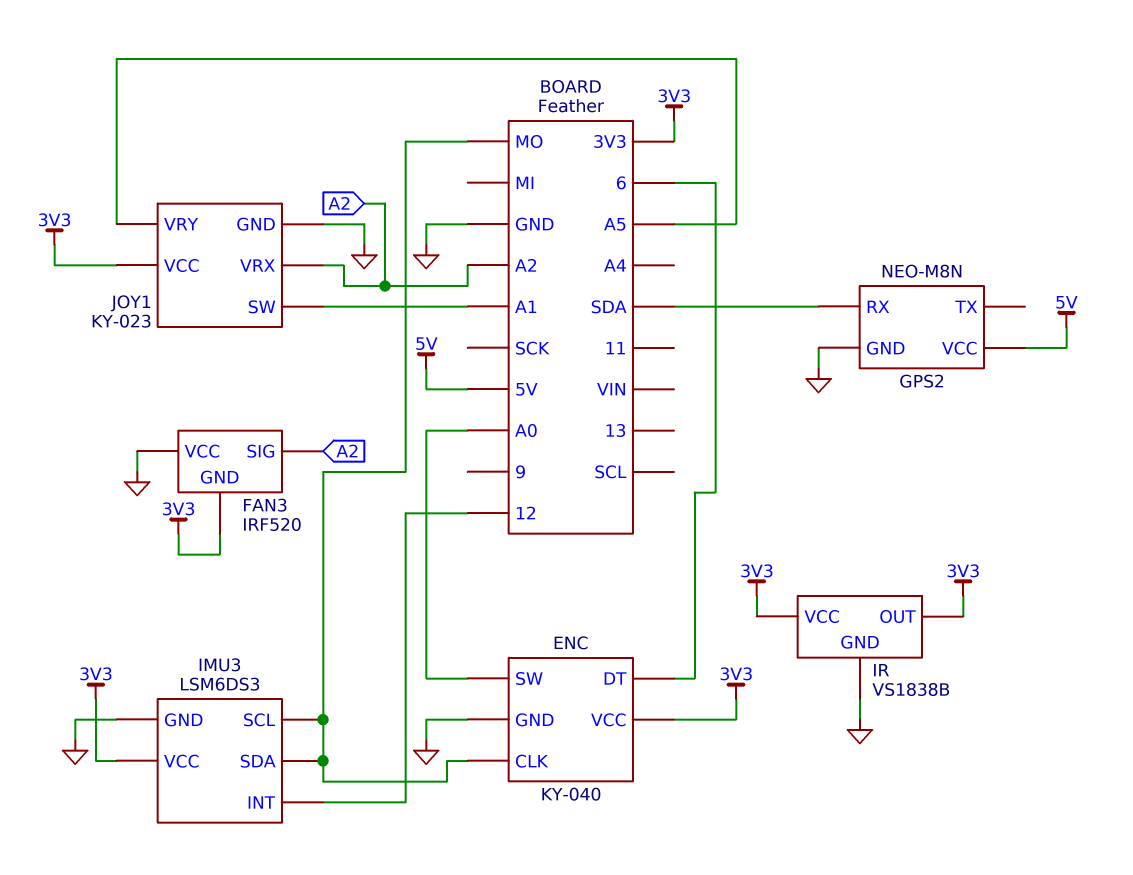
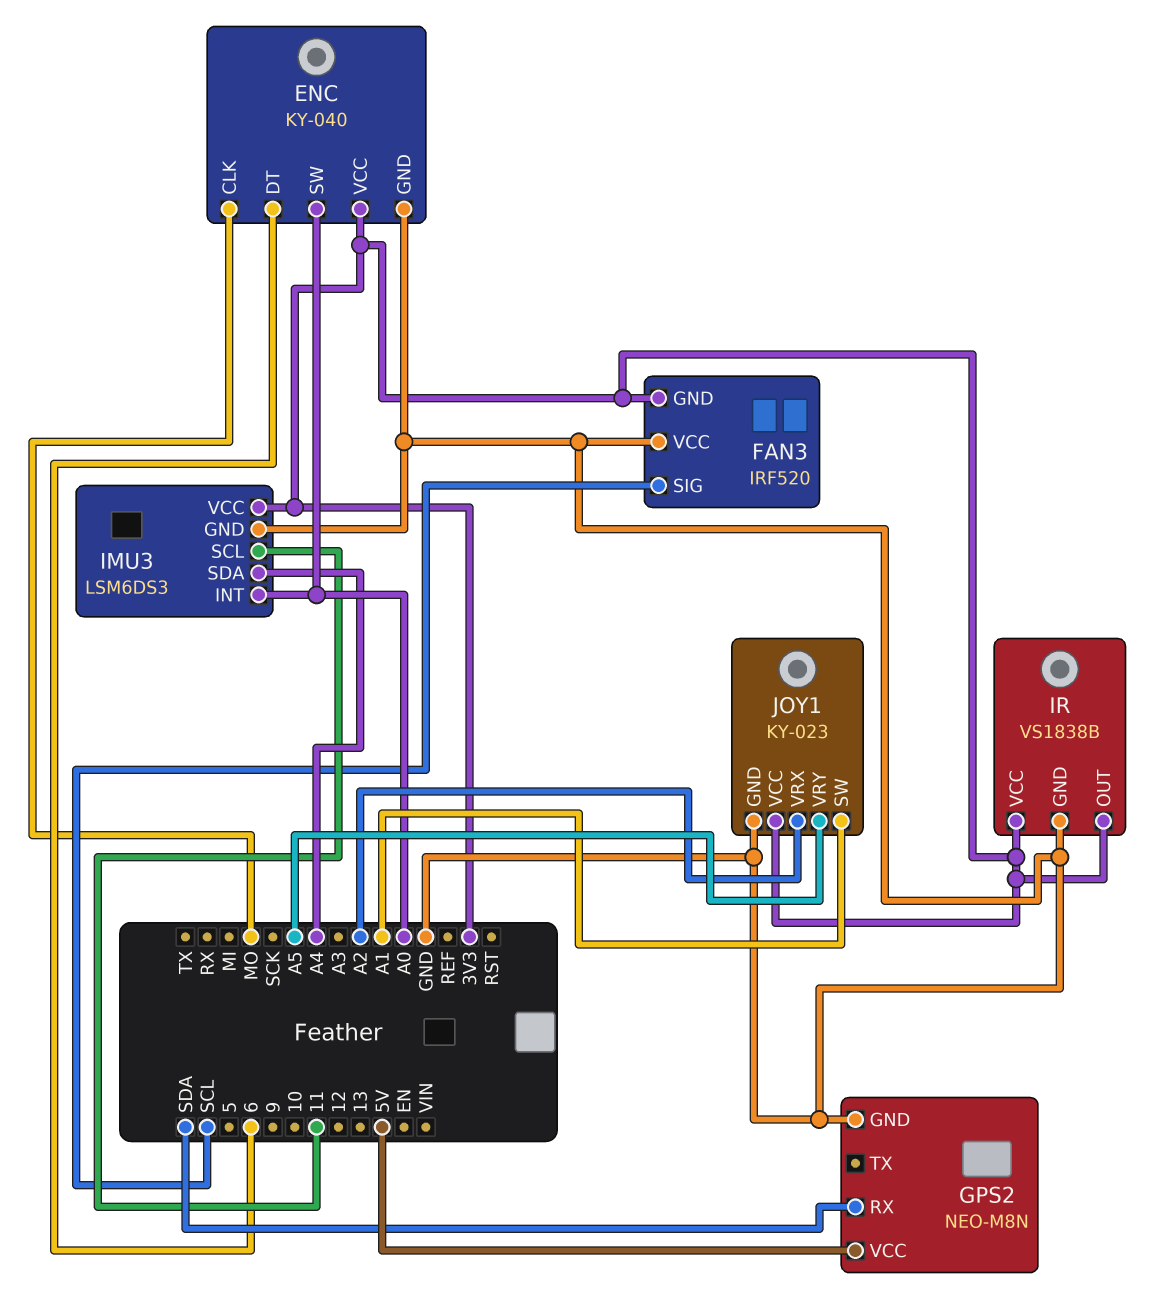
FAN3 pin SIG: A2 -> SCL
IMU3 pin INT: 12 -> A0
IMU3 pin SCL: MO -> 11
IMU3 pin SDA: MO -> A4

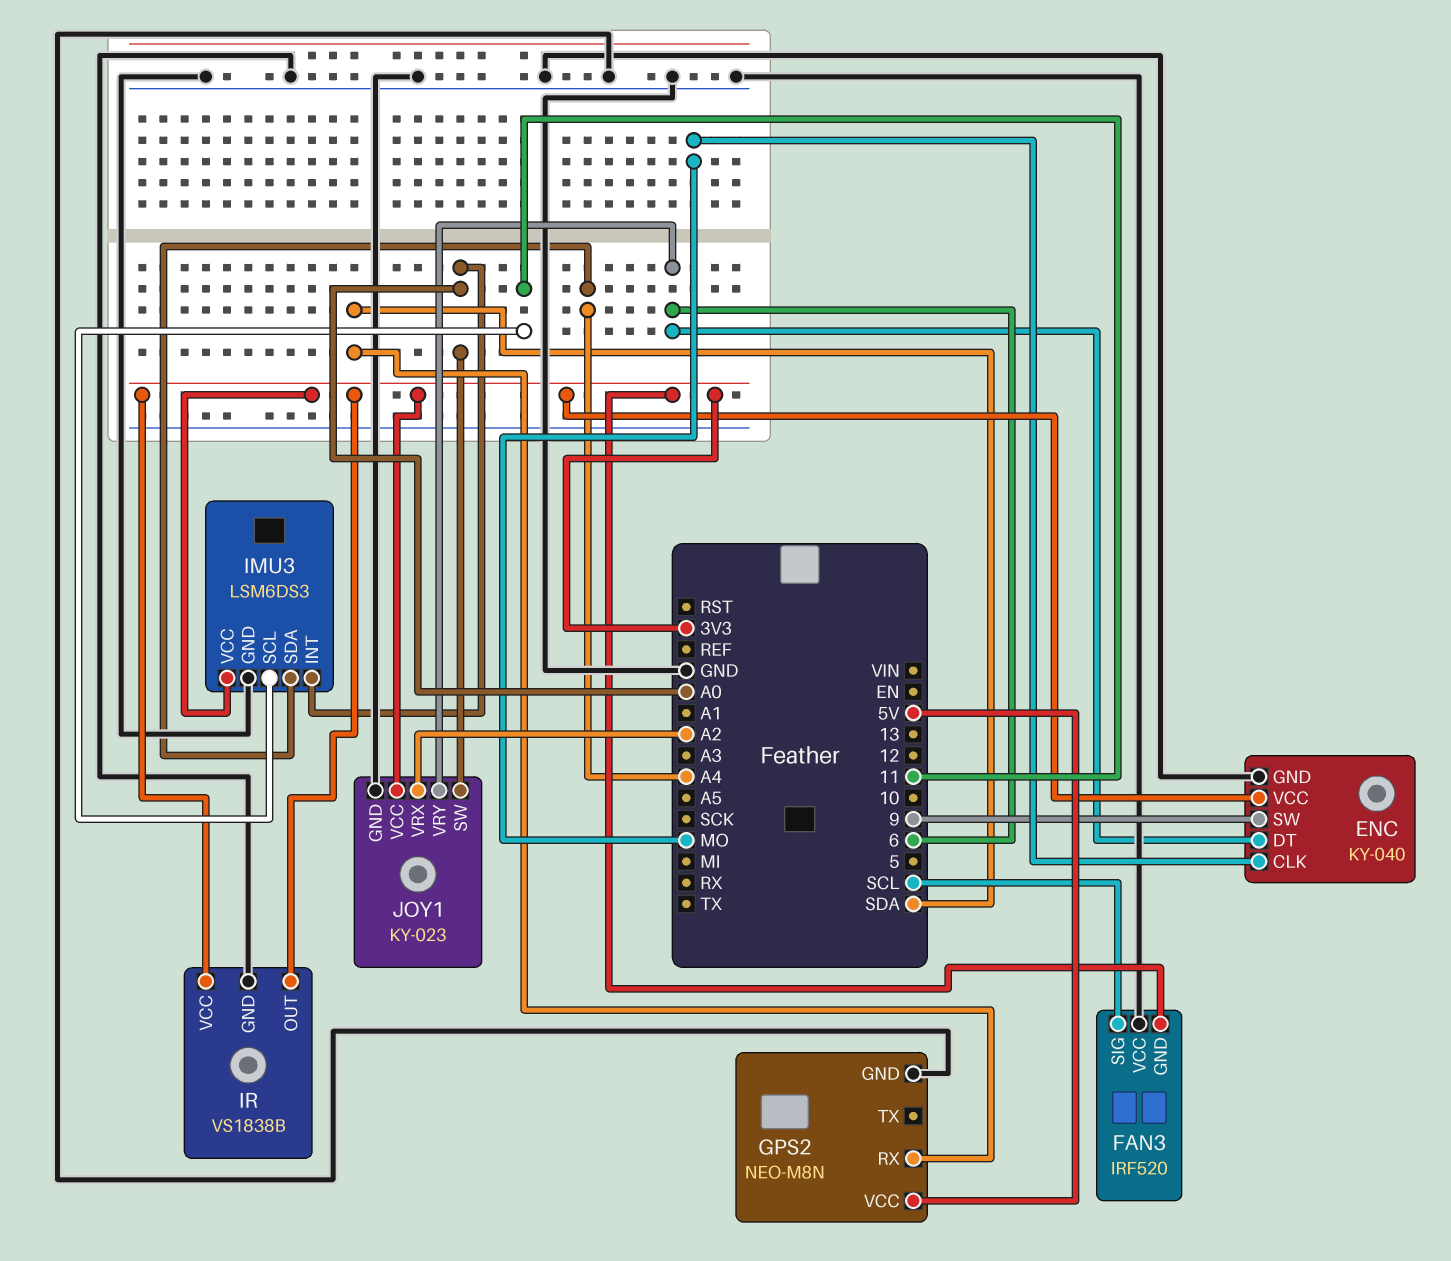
ENC pin SW: A0 -> 9
JOY1 pin SW: A1 -> A0
JOY1 pin VRY: A5 -> 6

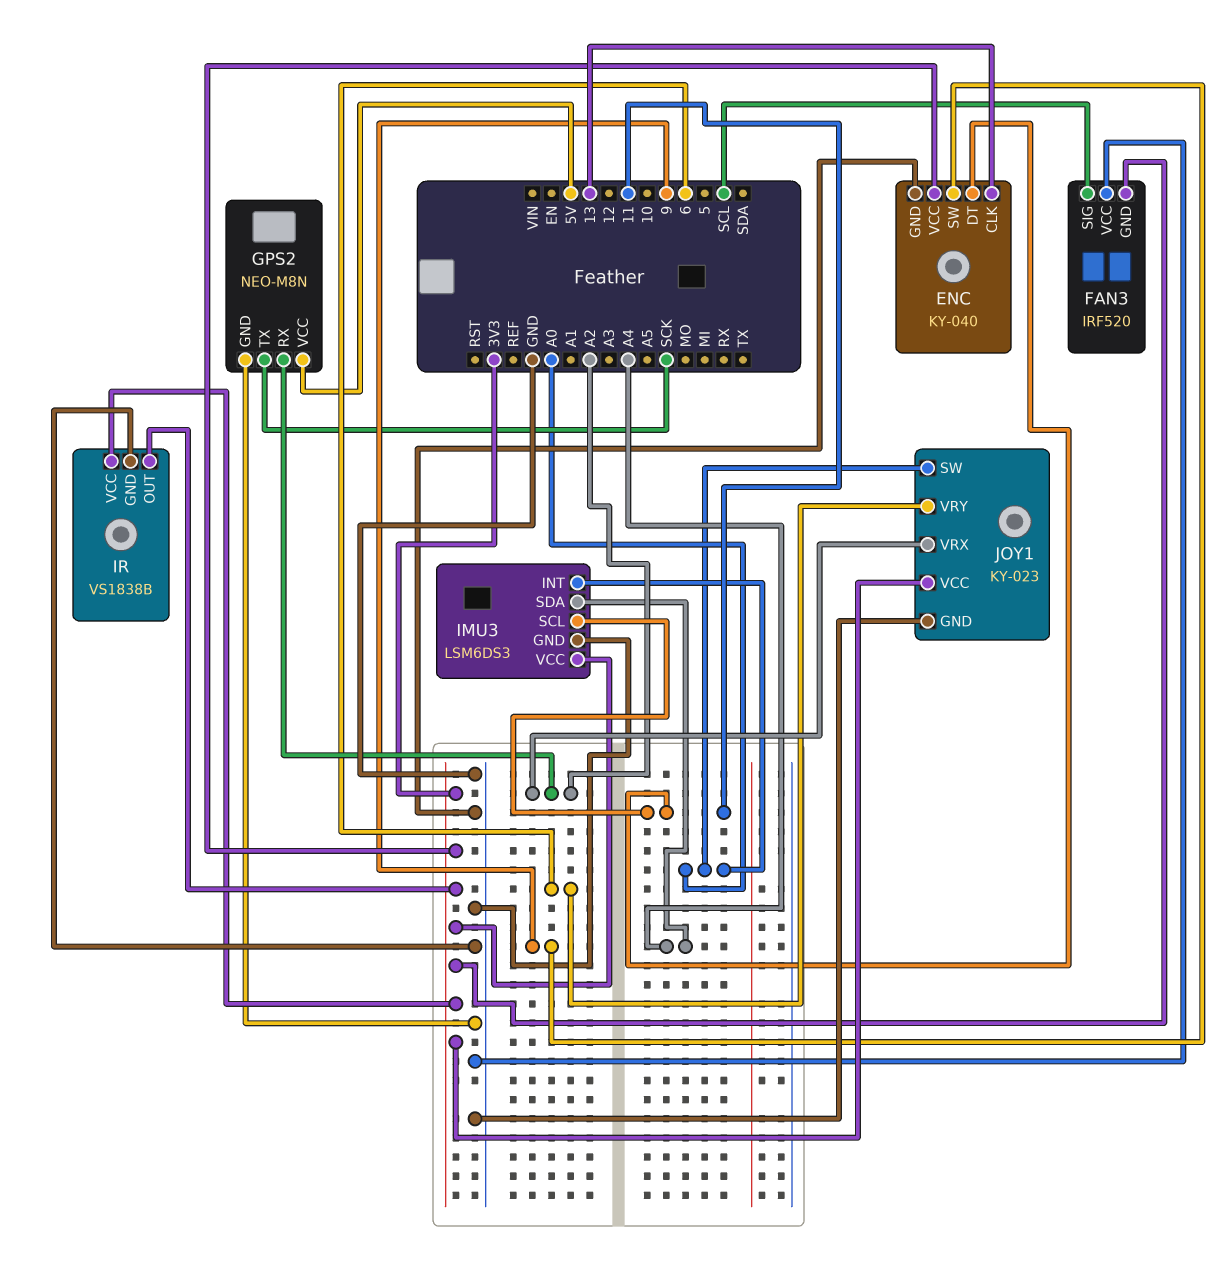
ENC pin CLK: MO -> 13
ENC pin DT: 6 -> 11
GPS2 pin RX: SDA -> A2
GPS2 pin TX: none -> SCK

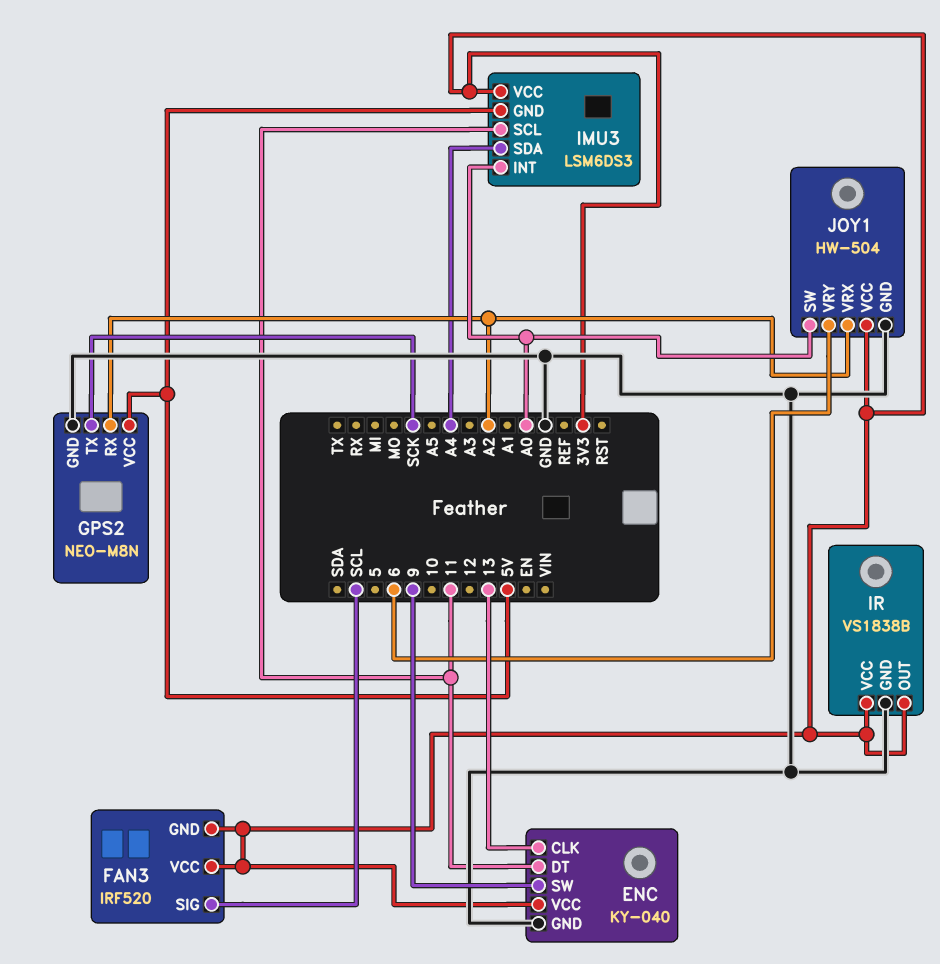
FAN3 pin VCC: GND -> 3V3
IMU3 pin GND: GND -> 5V
JOY1: KY-023 -> HW-504

